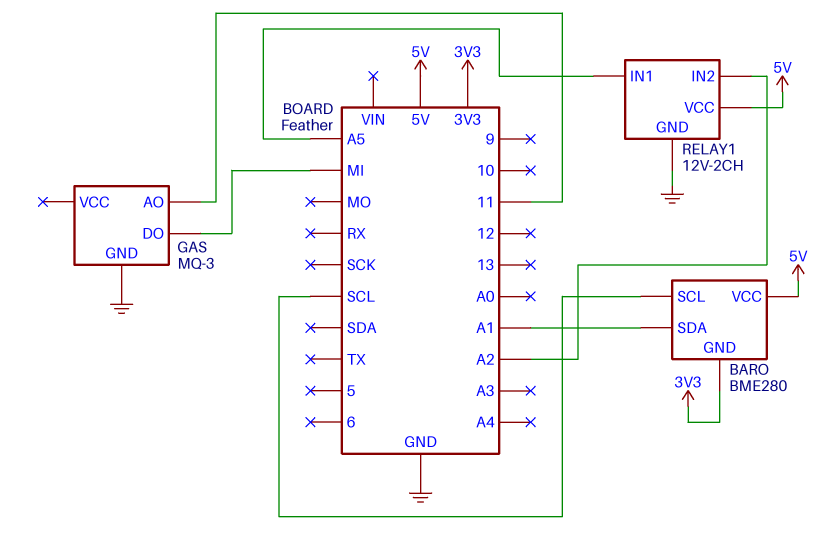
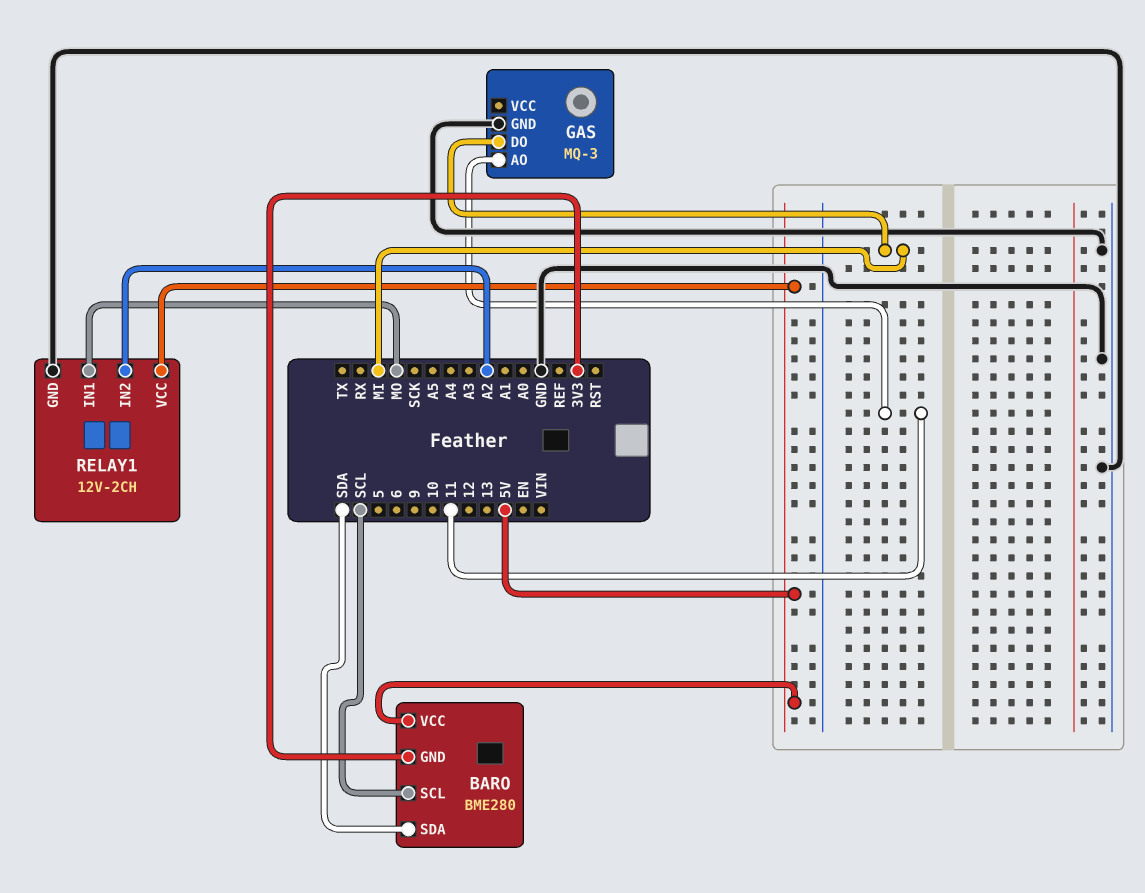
BARO pin SDA: A1 -> SDA
RELAY1 pin IN1: A5 -> MO

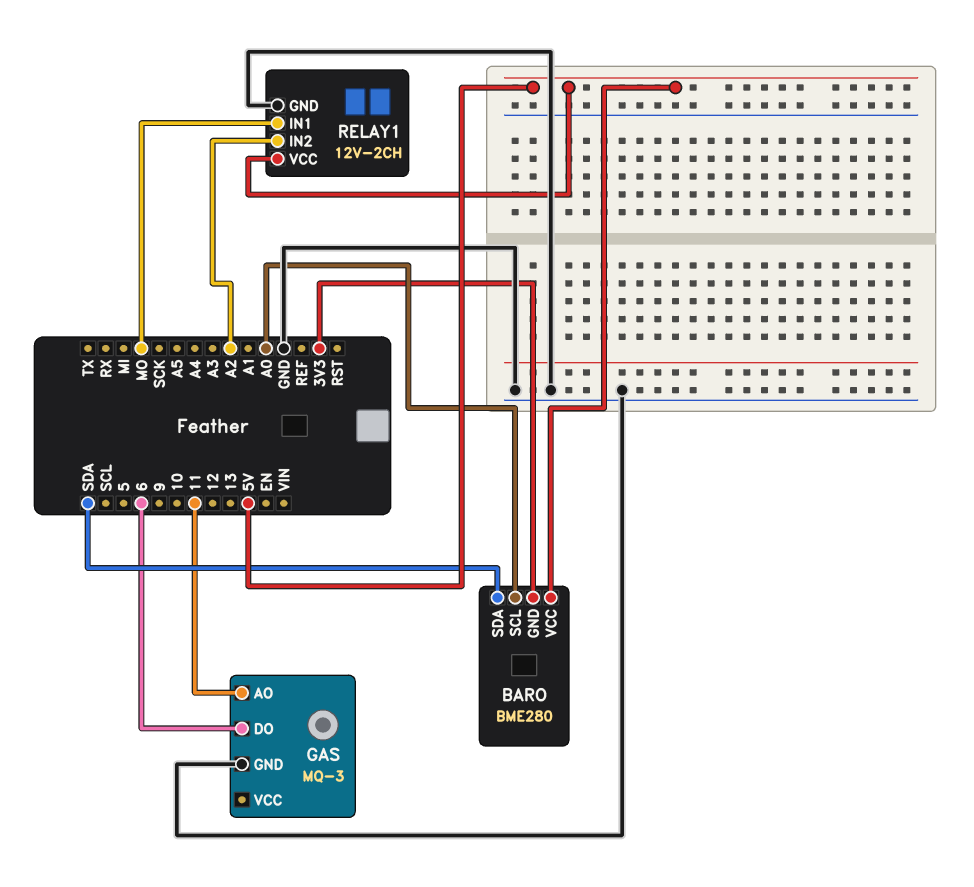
BARO pin SCL: SCL -> A0
GAS pin DO: MI -> 6

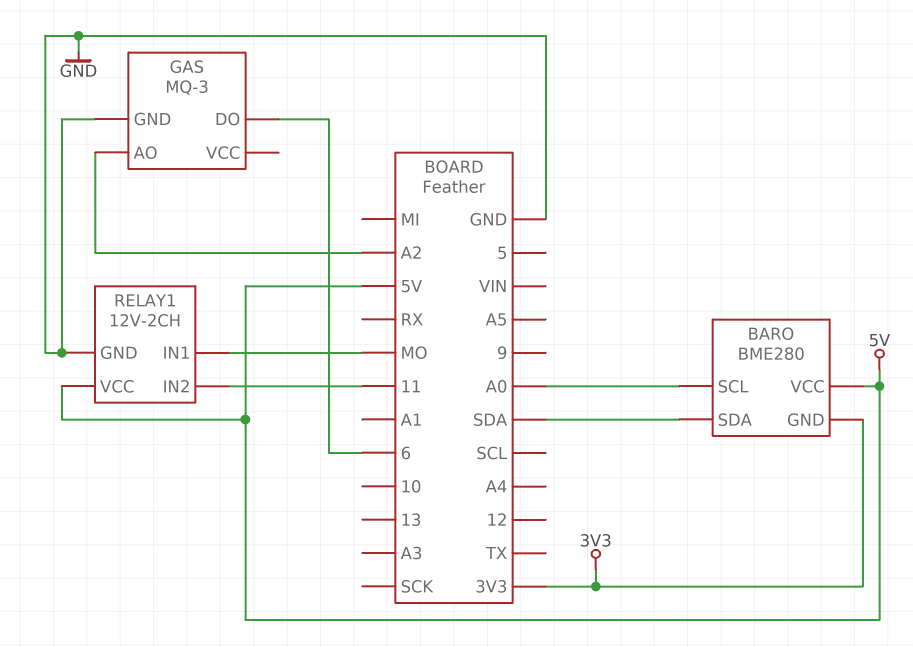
GAS pin AO: 11 -> A2
RELAY1 pin IN2: A2 -> 11

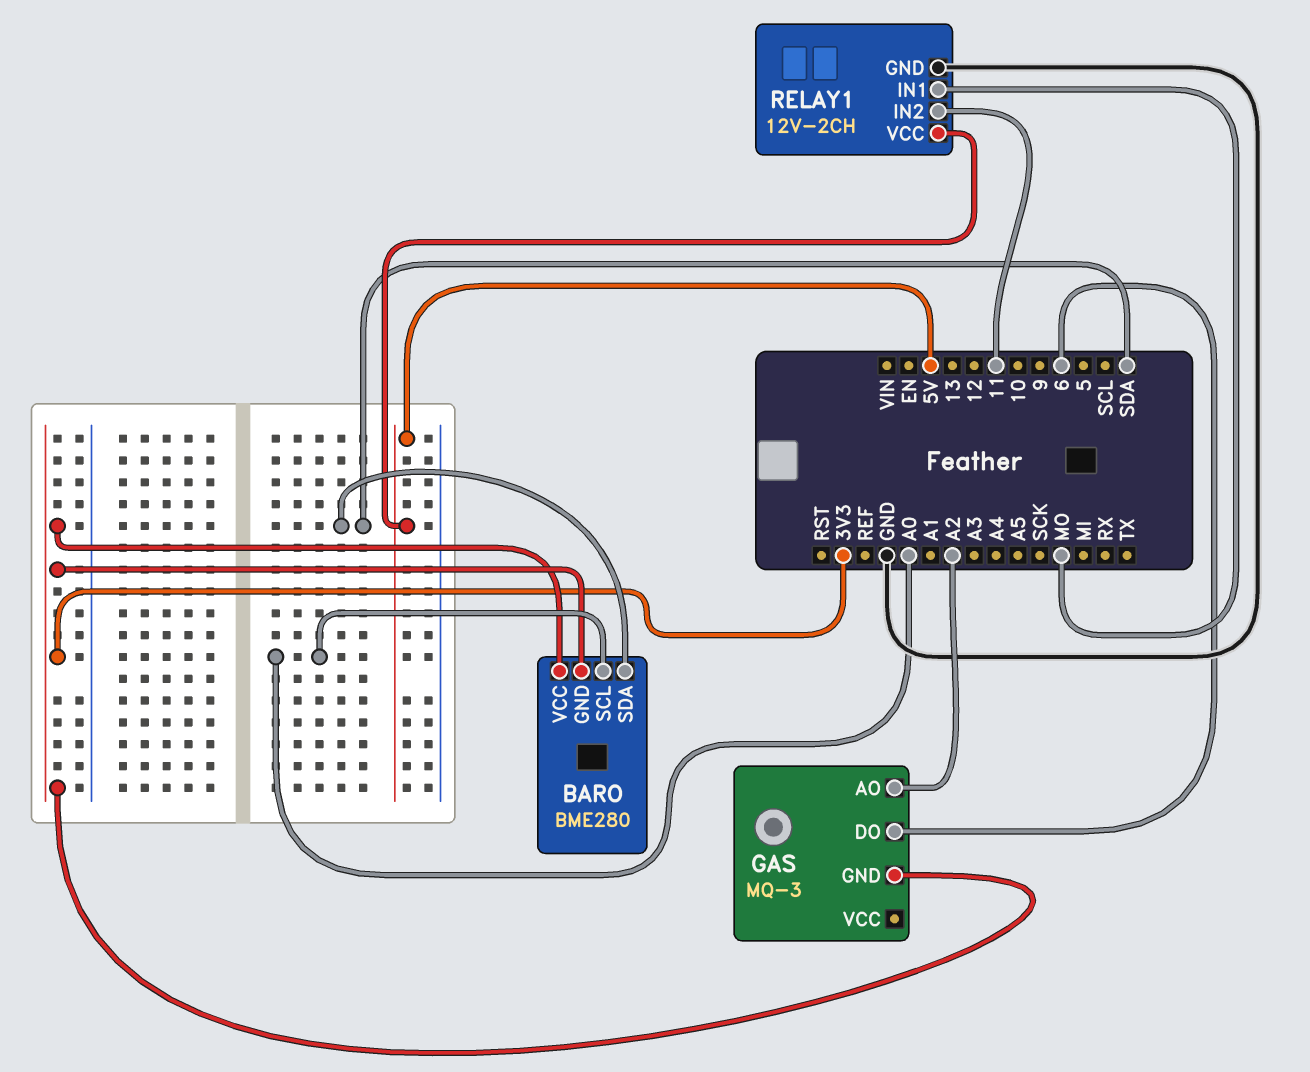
BARO pin VCC: 5V -> 3V3
GAS pin GND: GND -> 3V3

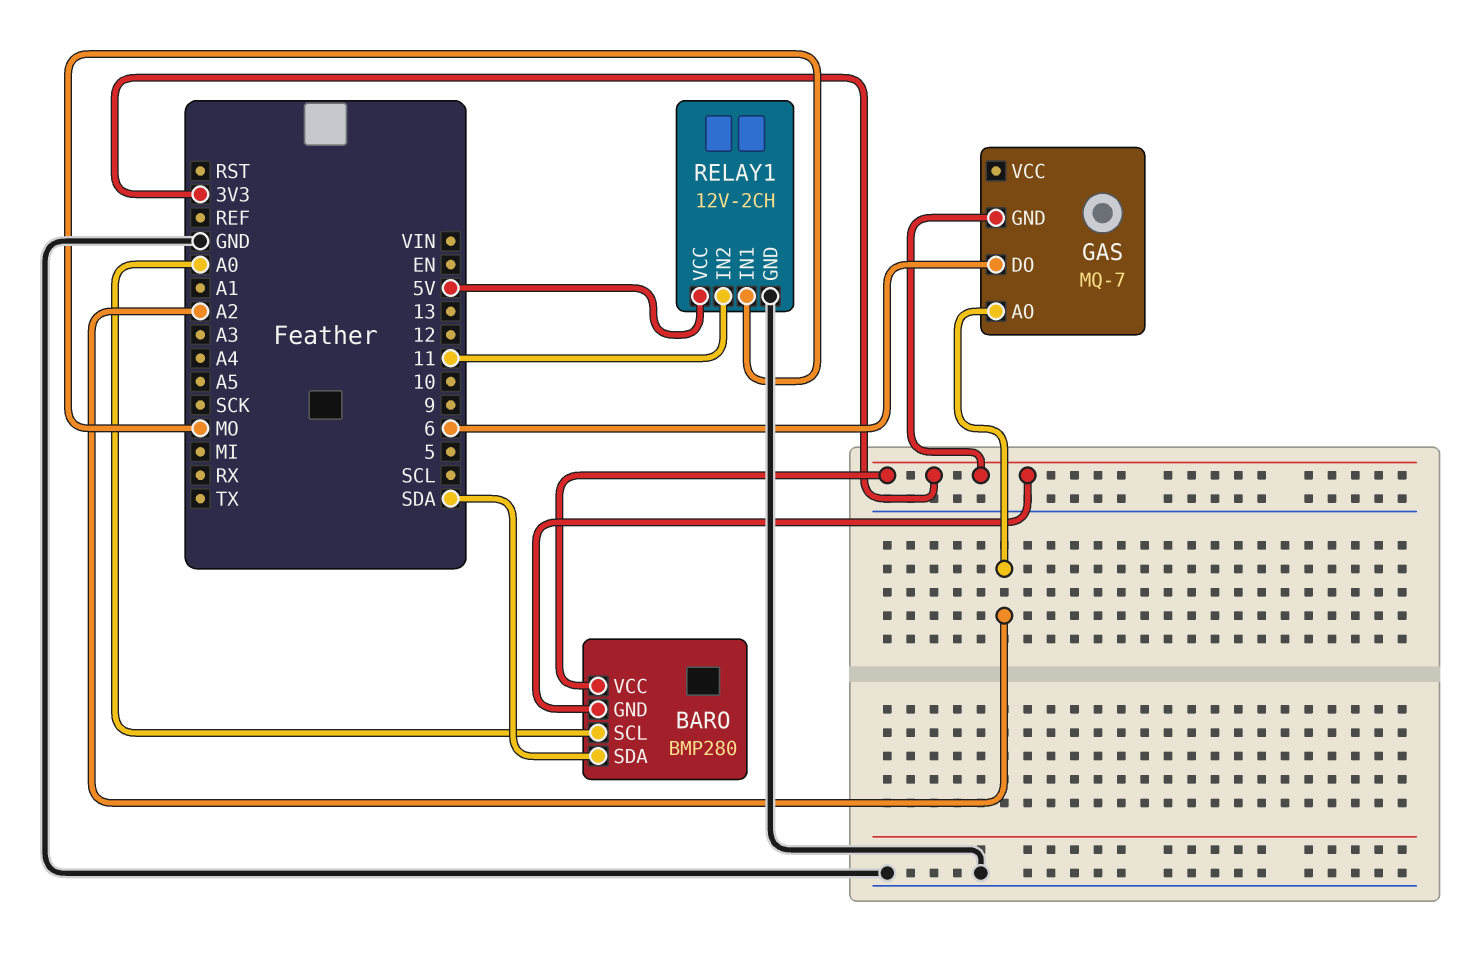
BARO: BME280 -> BMP280
GAS: MQ-3 -> MQ-7

